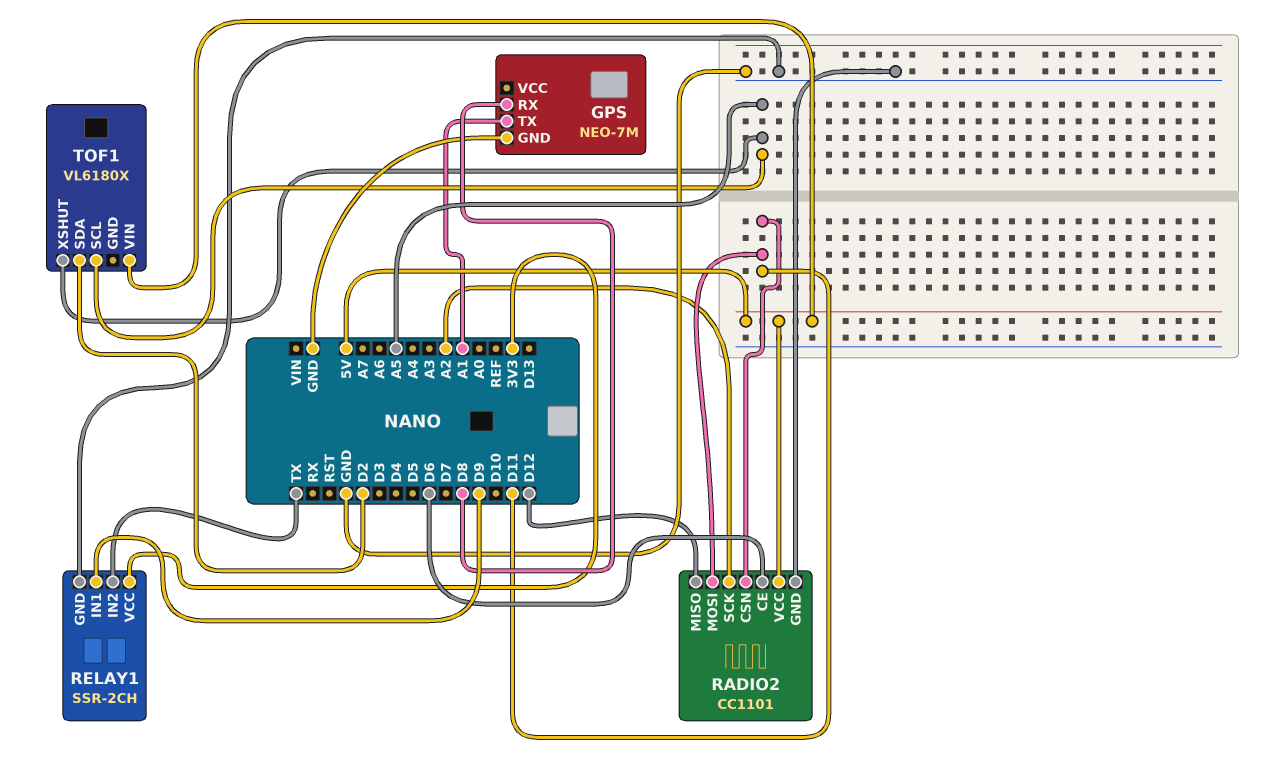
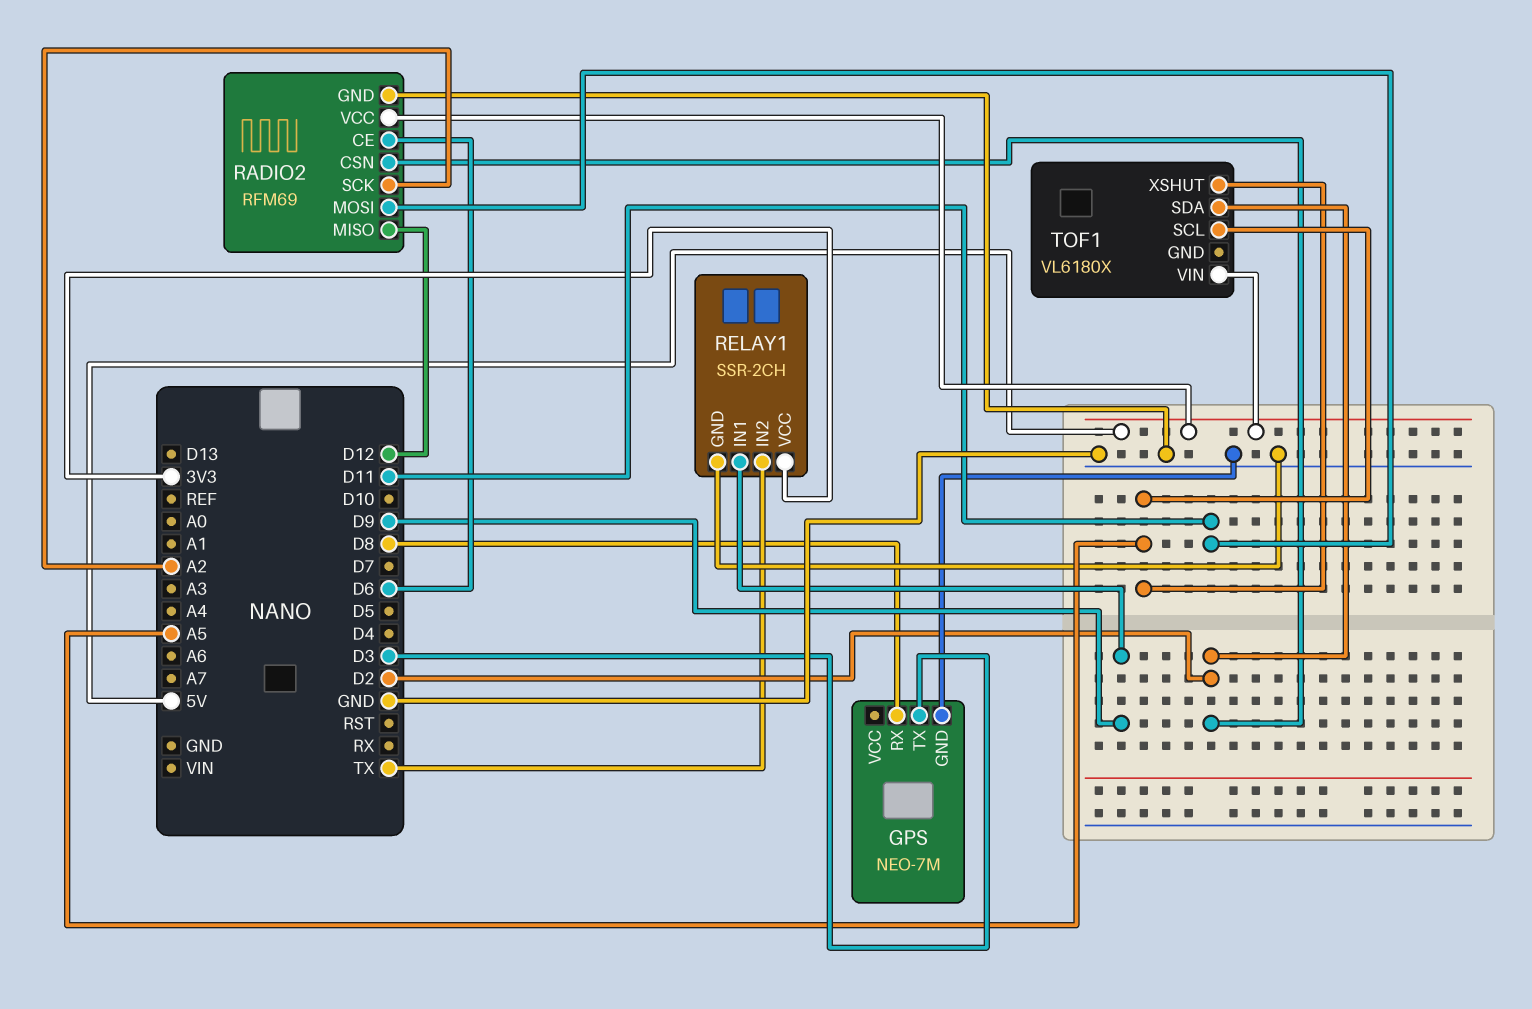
GPS pin TX: A1 -> D3
RADIO2: CC1101 -> RFM69
RADIO2 pin CSN: D11 -> D2

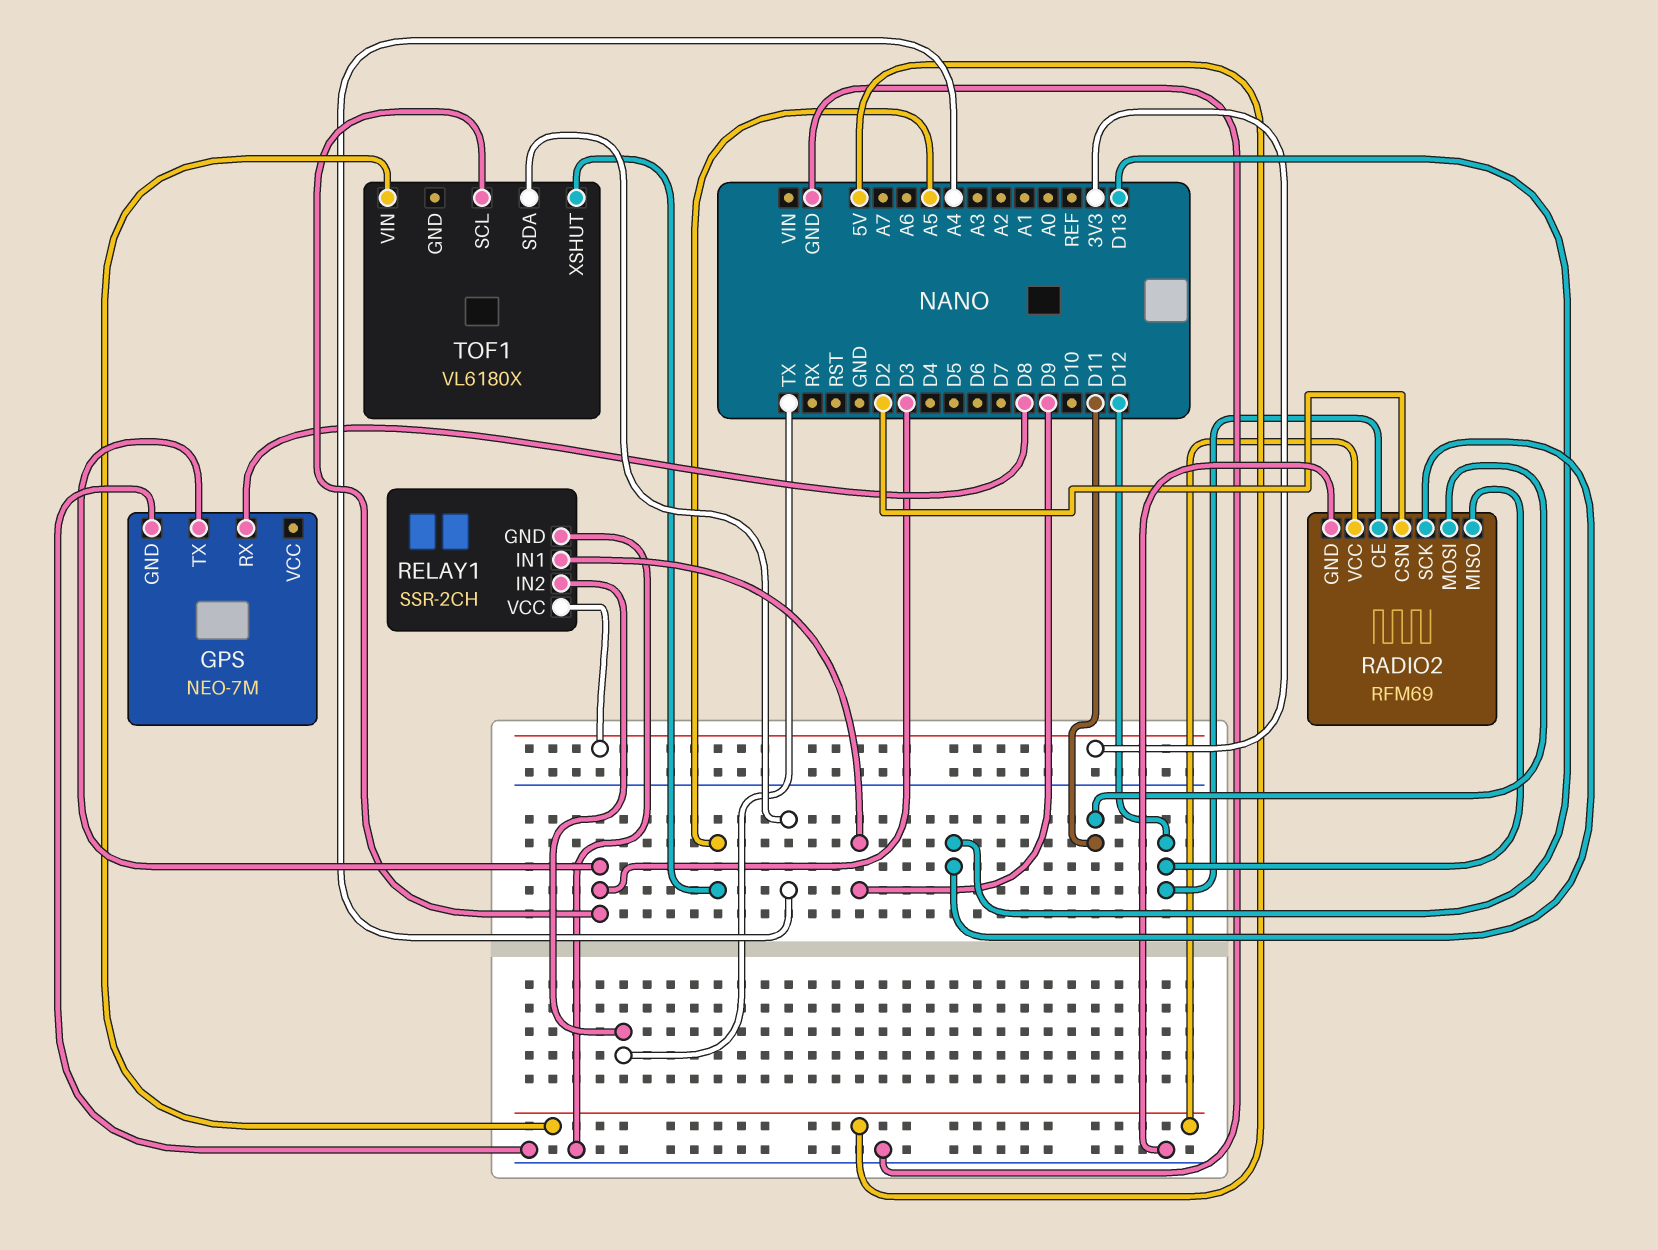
RADIO2 pin CE: D6 -> D12
RADIO2 pin SCK: A2 -> D13
TOF1 pin SCL: A5 -> D3
TOF1 pin SDA: D2 -> A4

